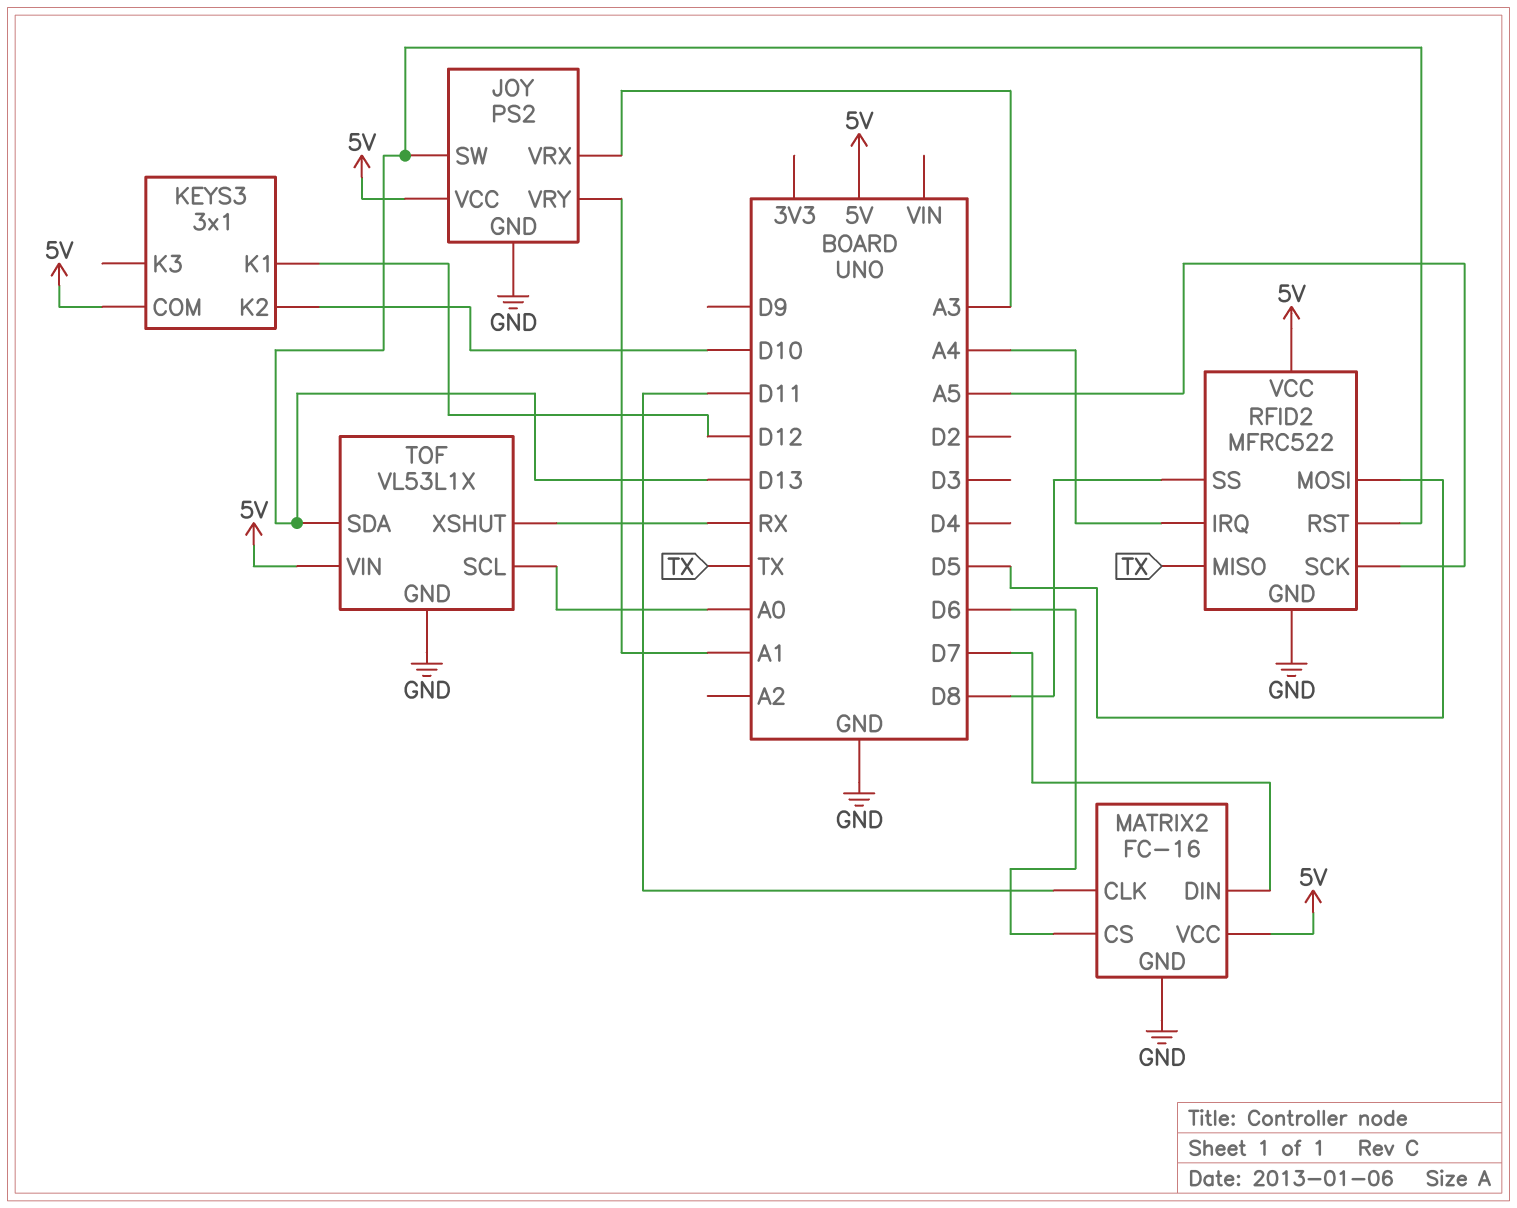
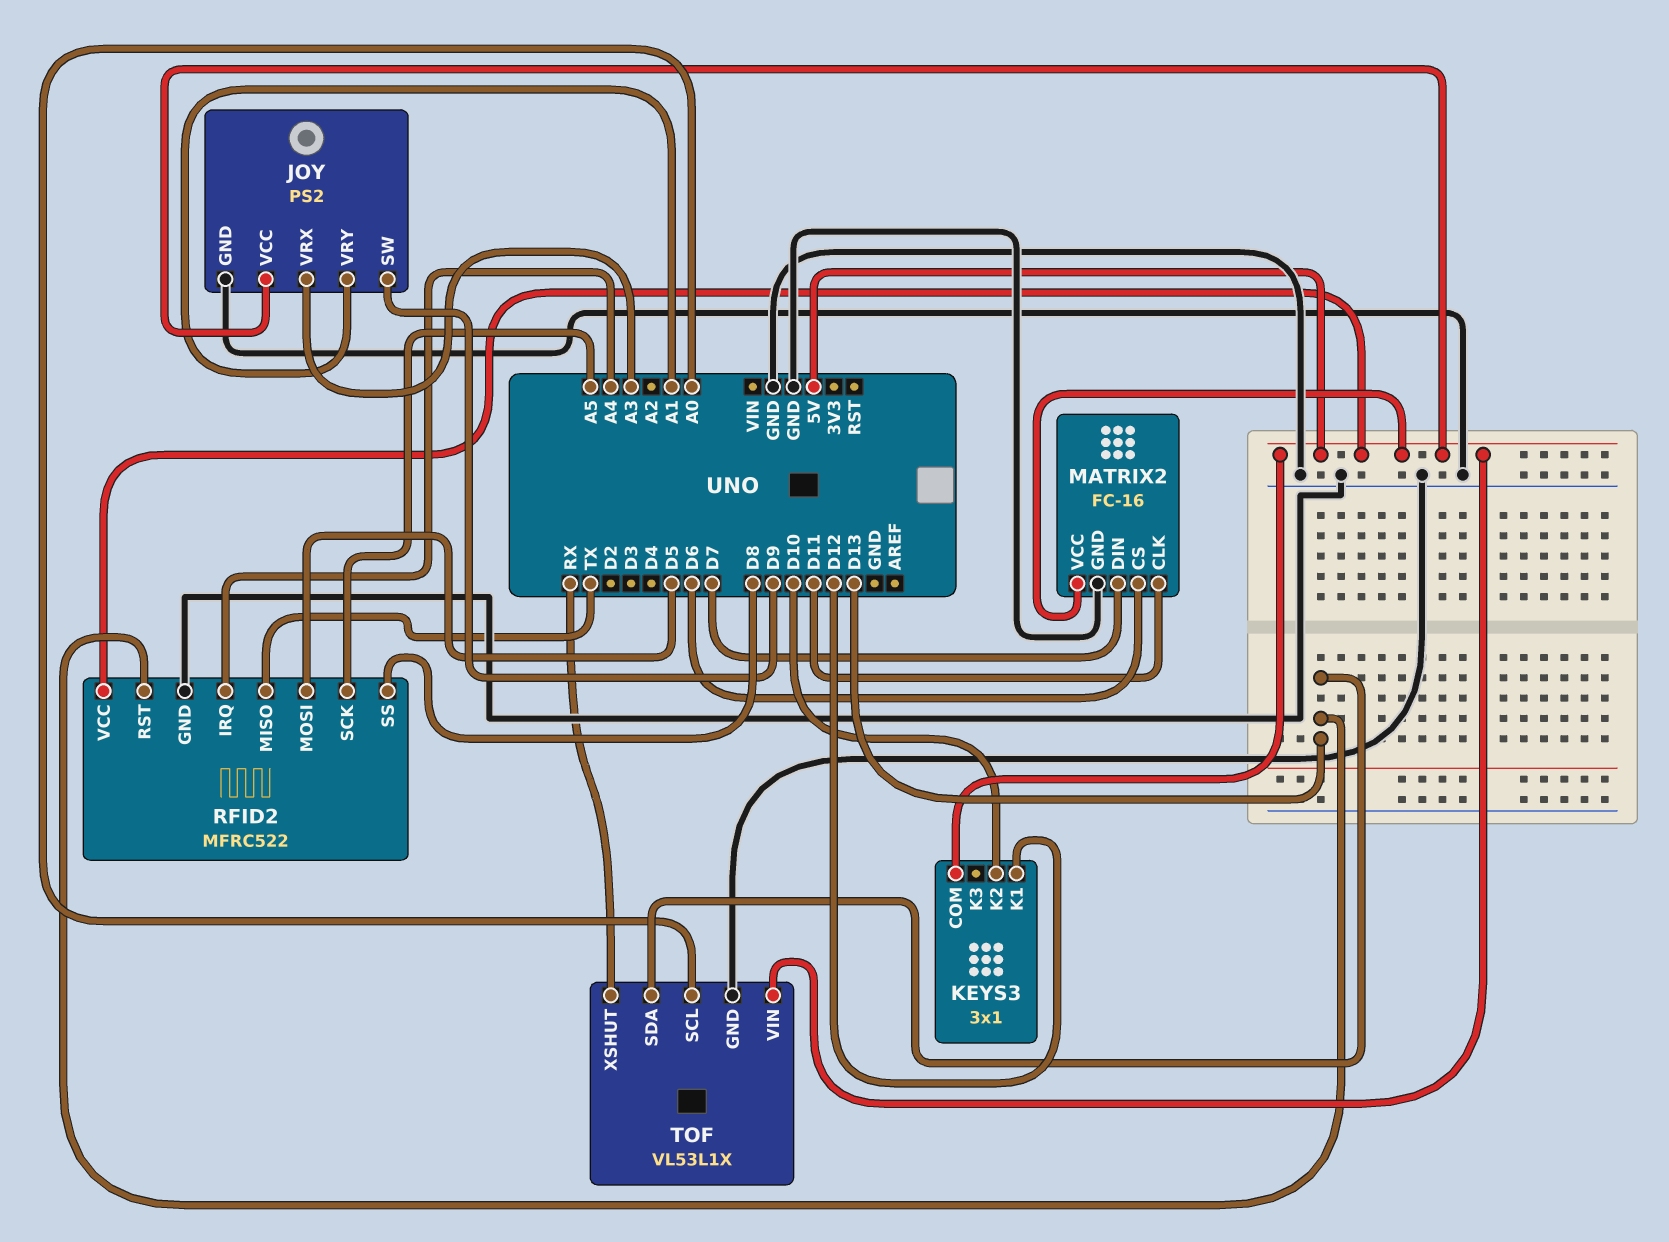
JOY pin SW: D13 -> D9

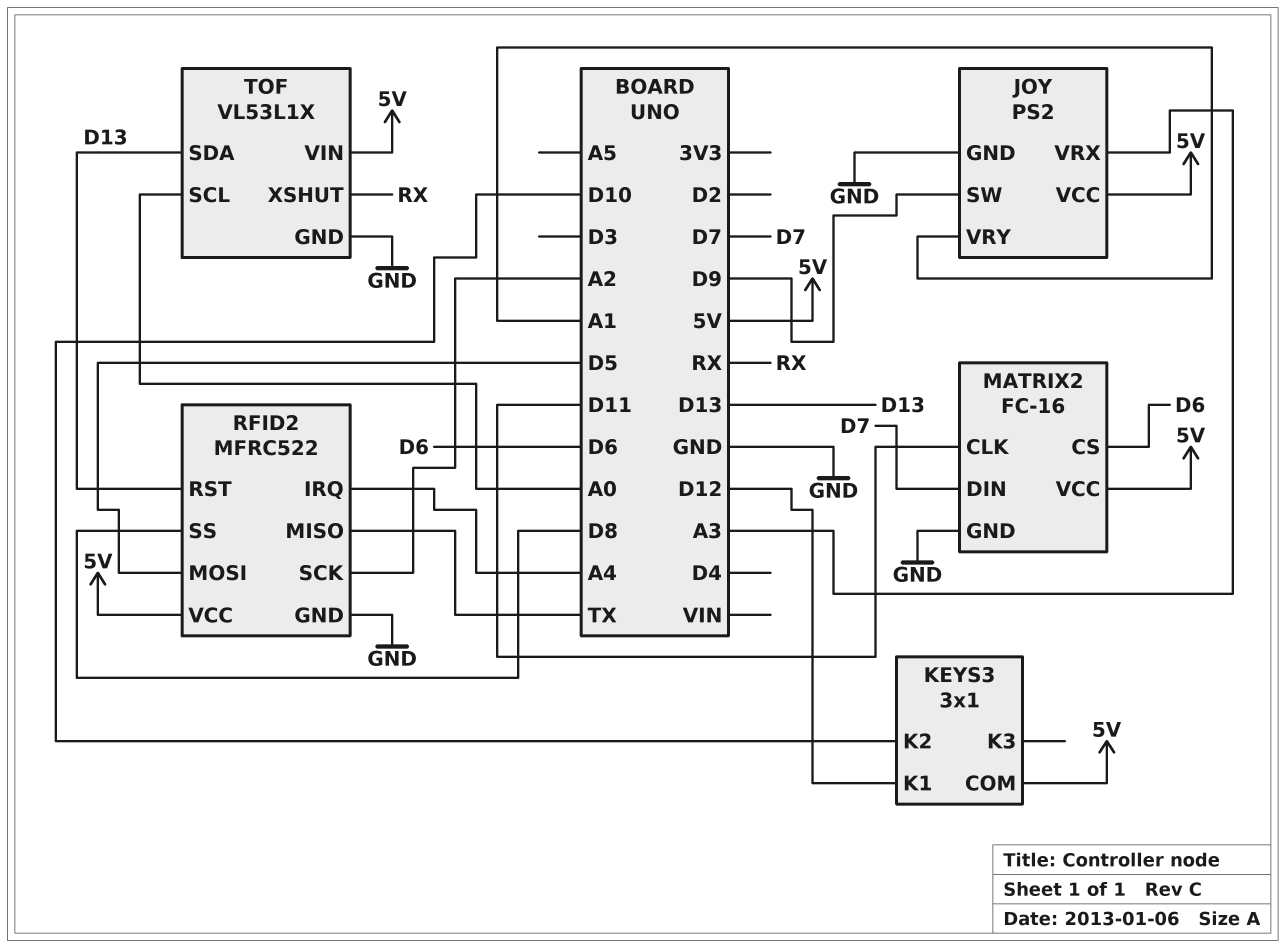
RFID2 pin SCK: A5 -> A2

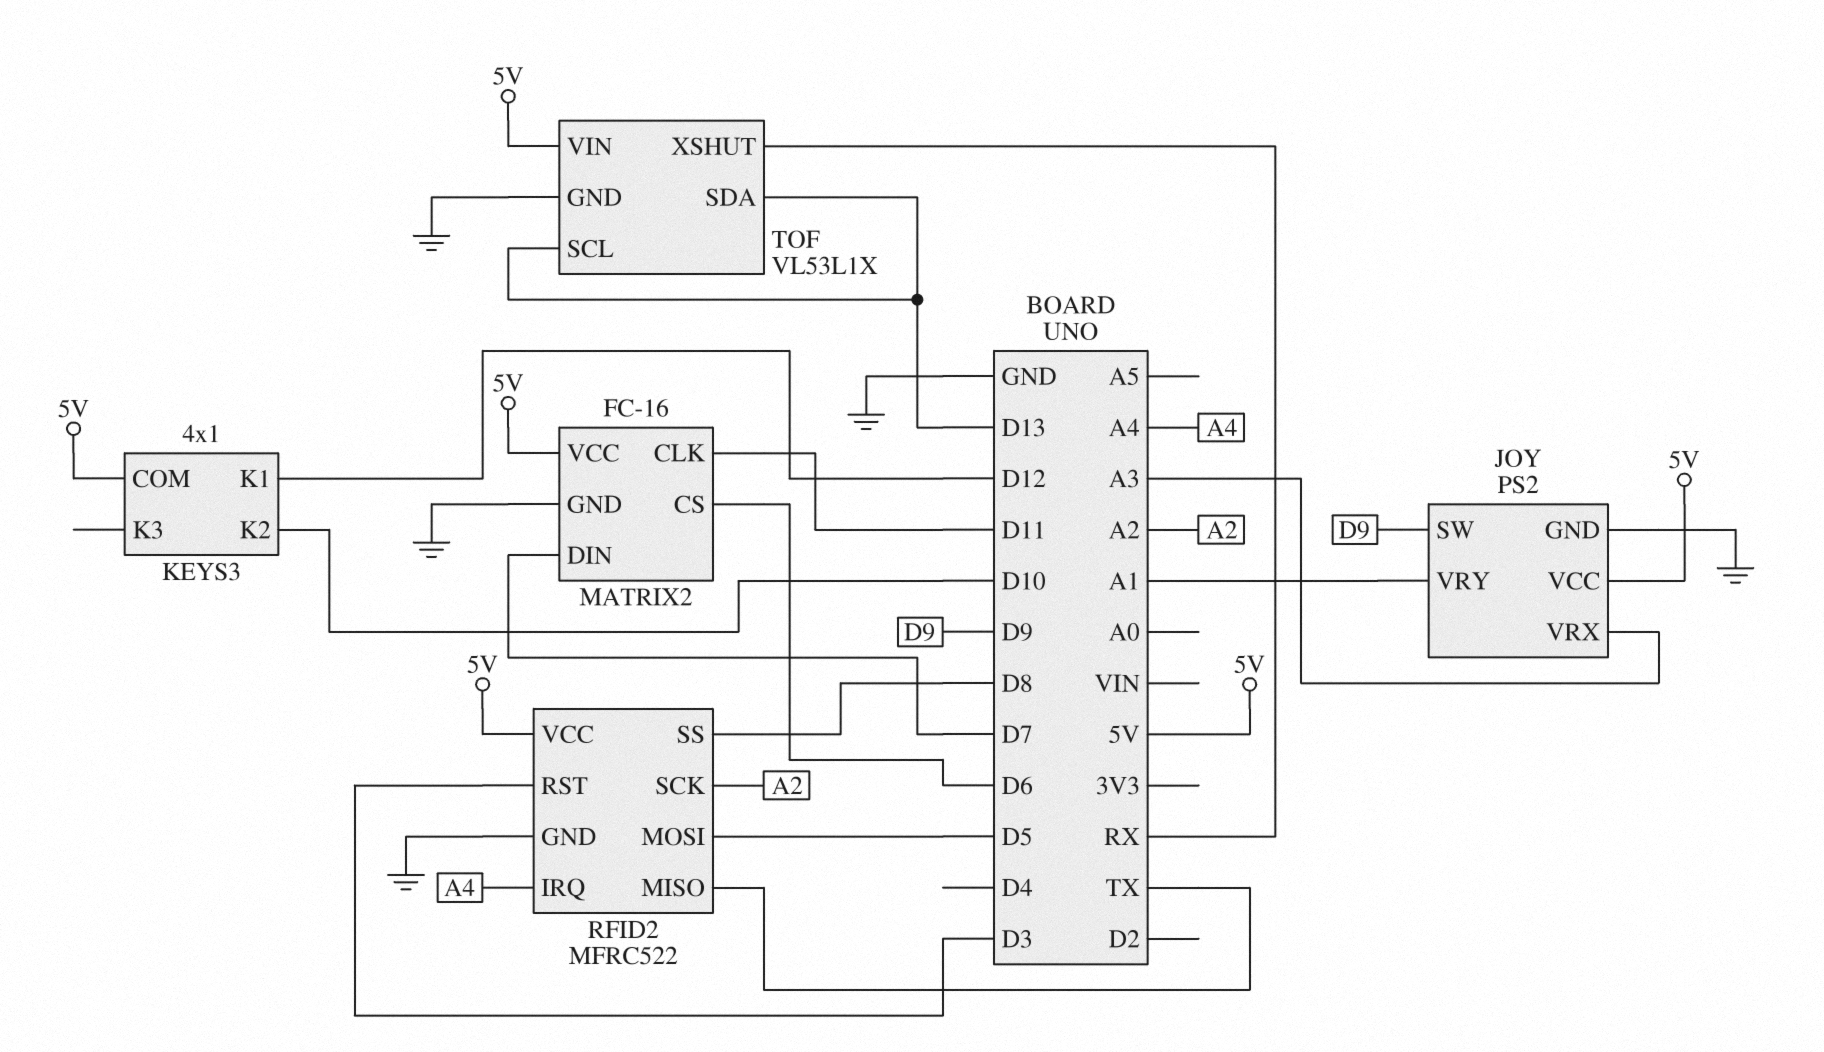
KEYS3: 3x1 -> 4x1
RFID2 pin RST: D13 -> D3
TOF pin SCL: A0 -> D13

